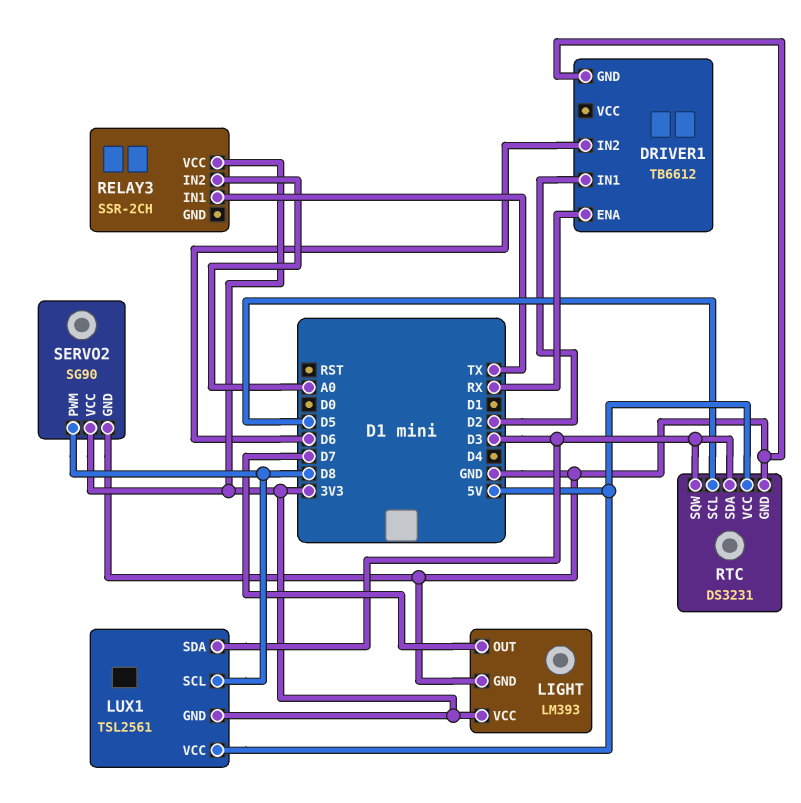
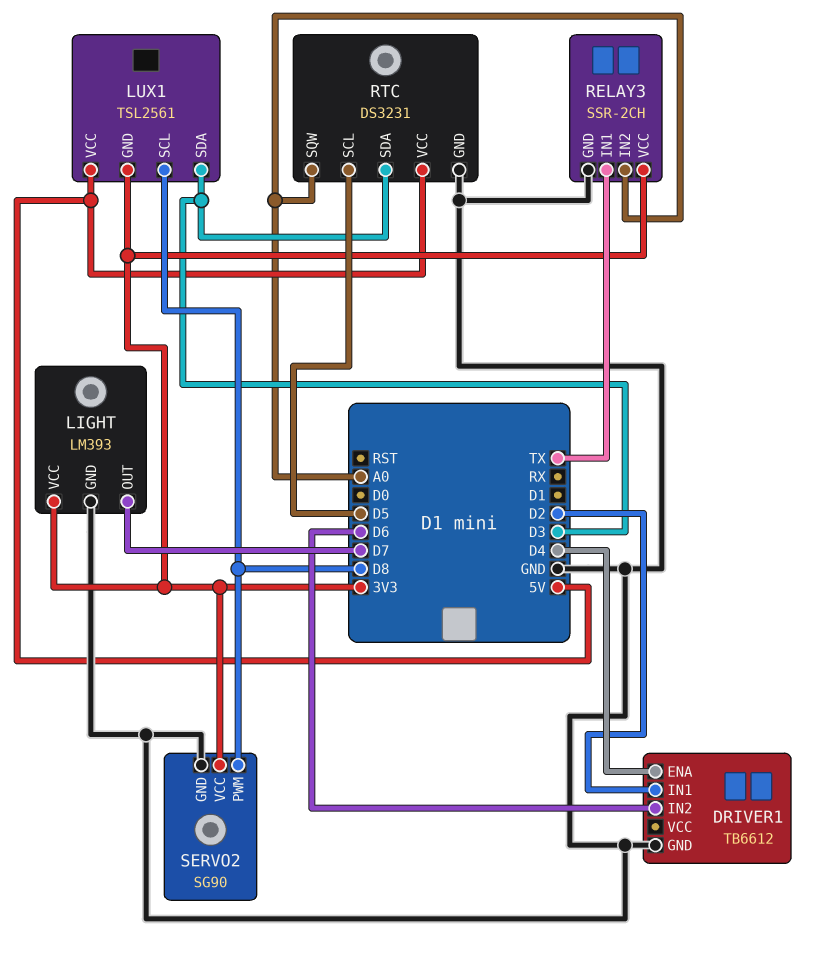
DRIVER1 pin ENA: RX -> D4
RELAY3 pin GND: none -> GND
RTC pin SQW: D3 -> A0

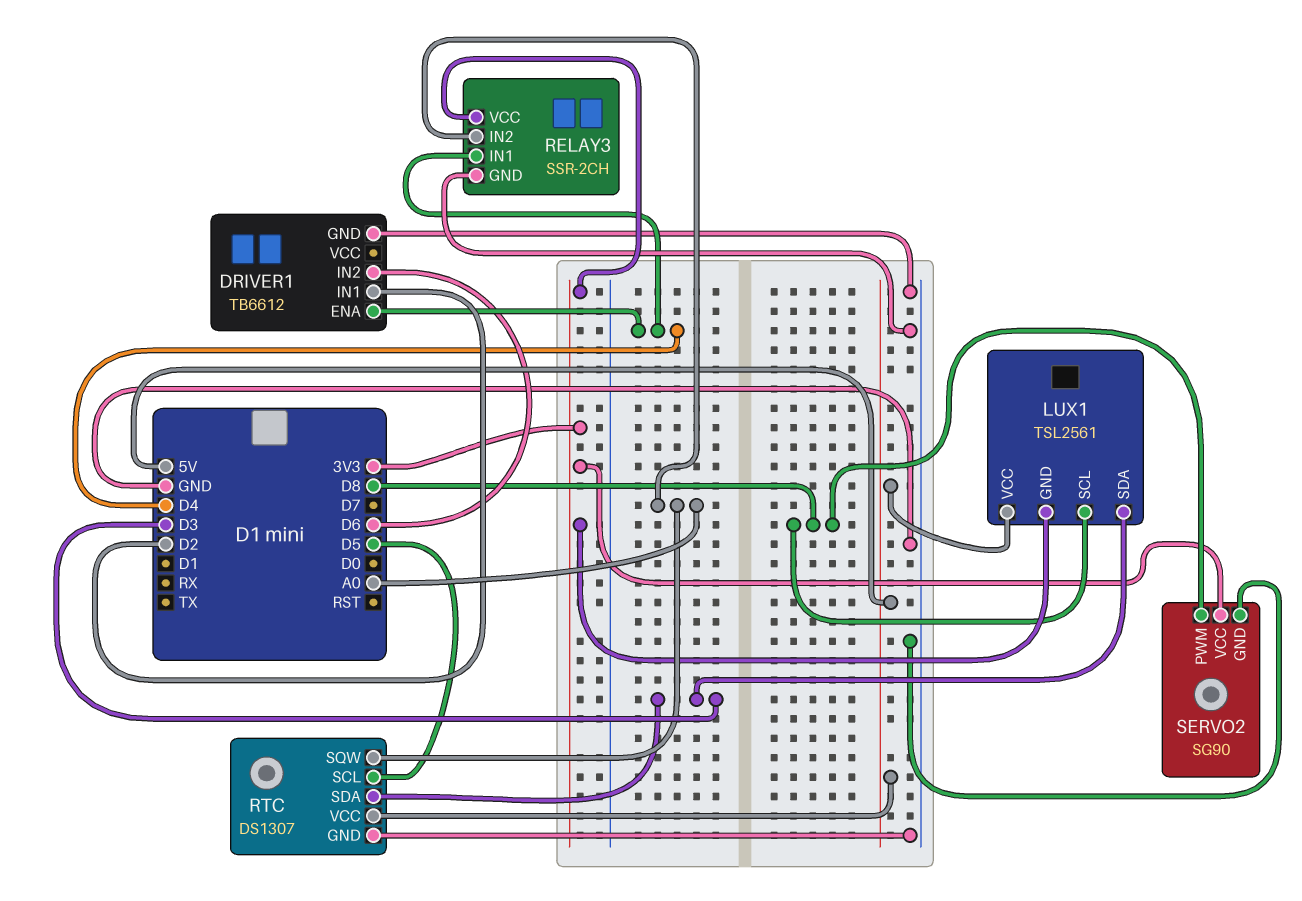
LIGHT: LM393 -> none
LIGHT pin GND: GND -> none
LIGHT pin OUT: D7 -> none
LIGHT pin VCC: 3V3 -> none
RELAY3 pin IN1: TX -> D4
RTC: DS3231 -> DS1307

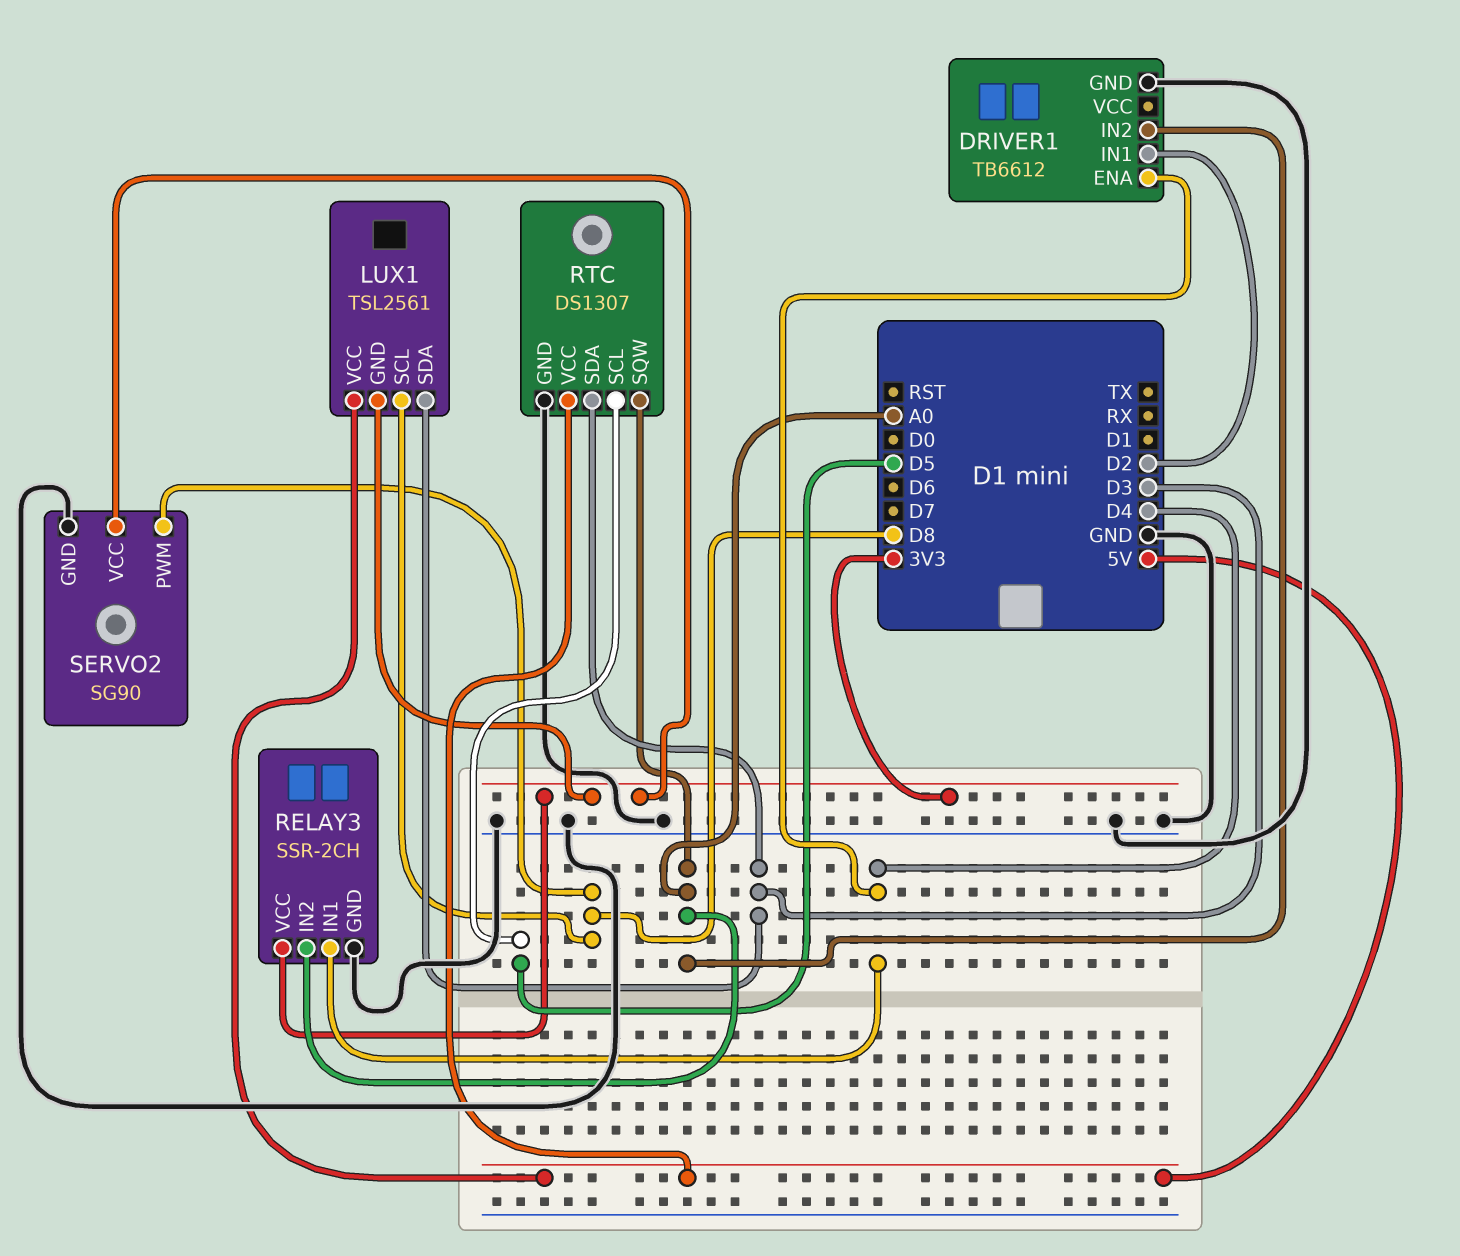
DRIVER1 pin IN2: D6 -> A0

